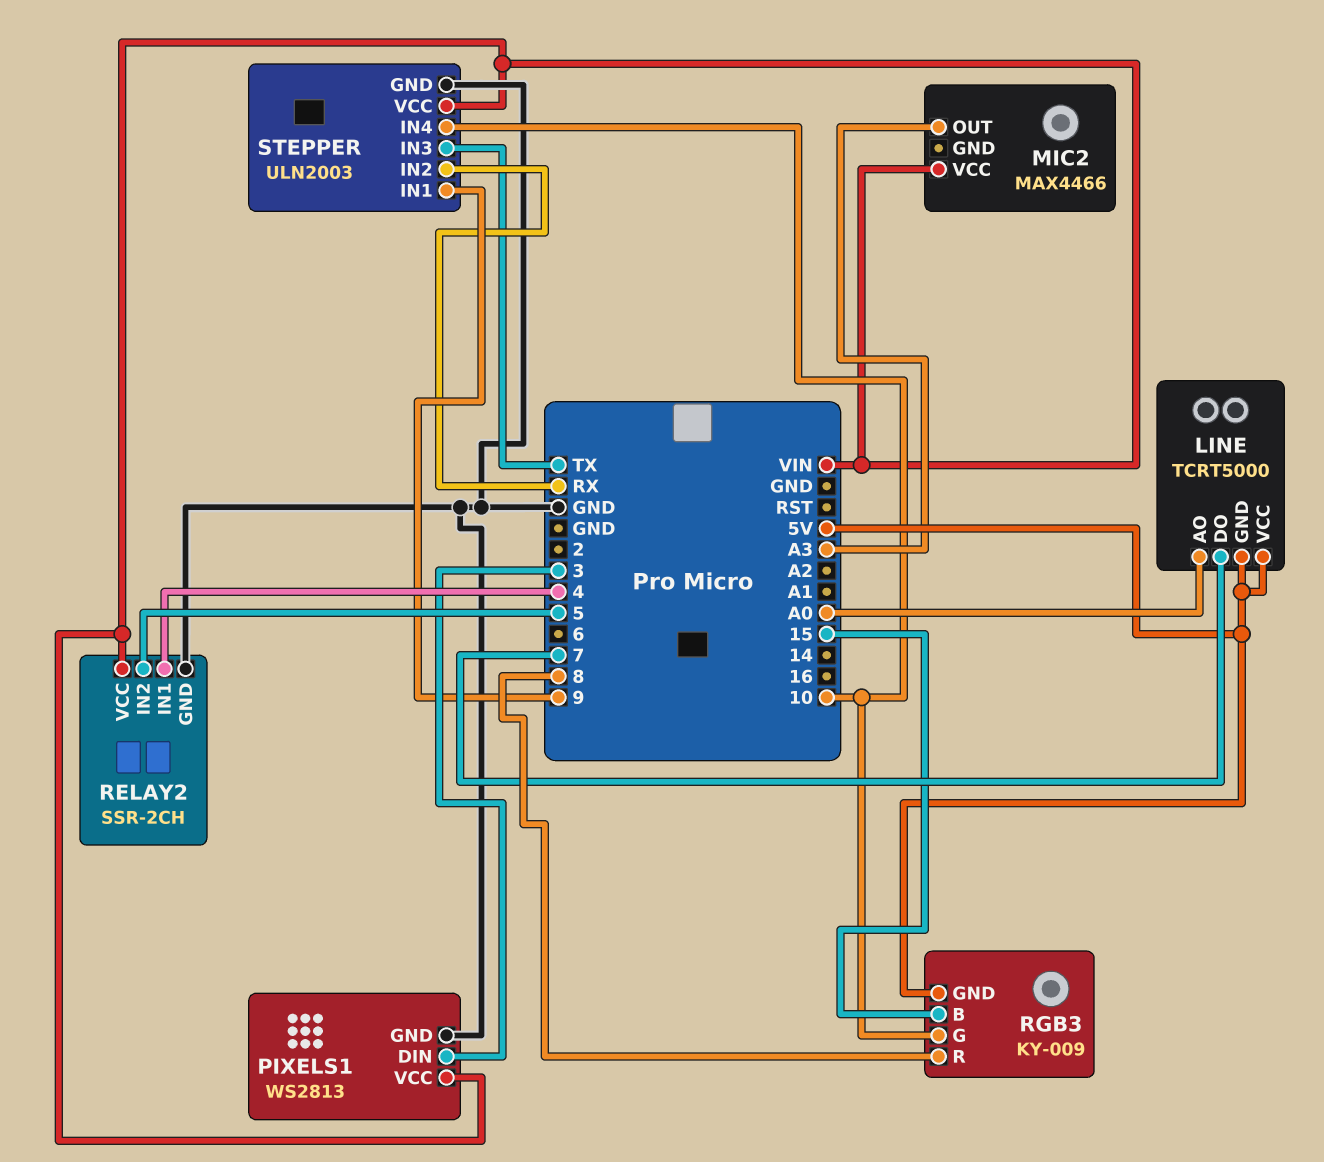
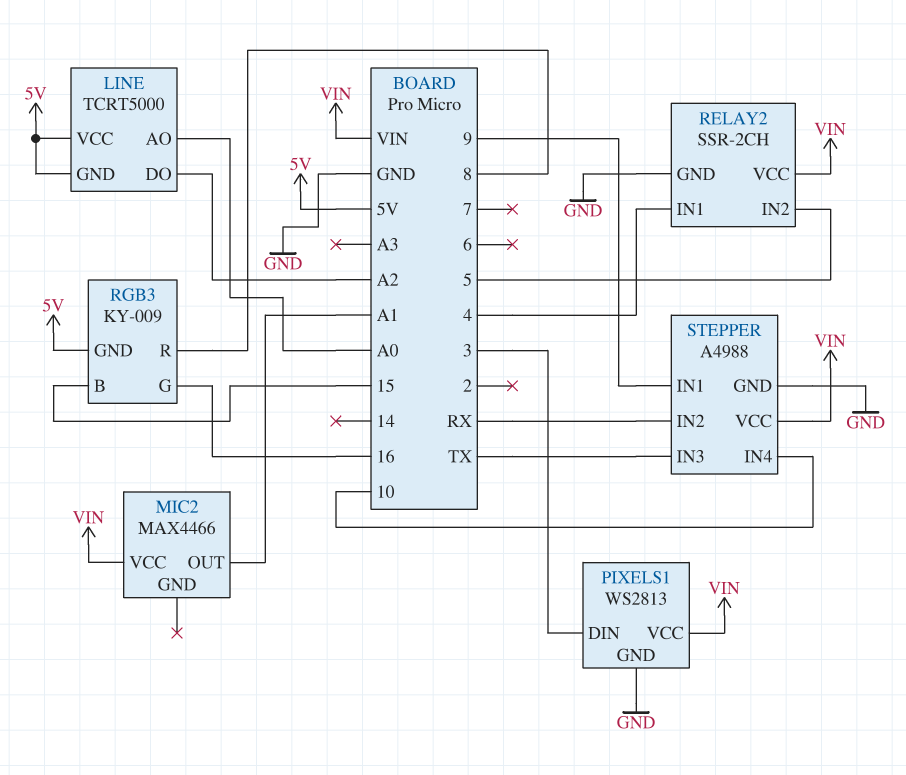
LINE pin DO: 7 -> A2
MIC2 pin OUT: A3 -> A1
RGB3 pin G: 10 -> 16
STEPPER: ULN2003 -> A4988

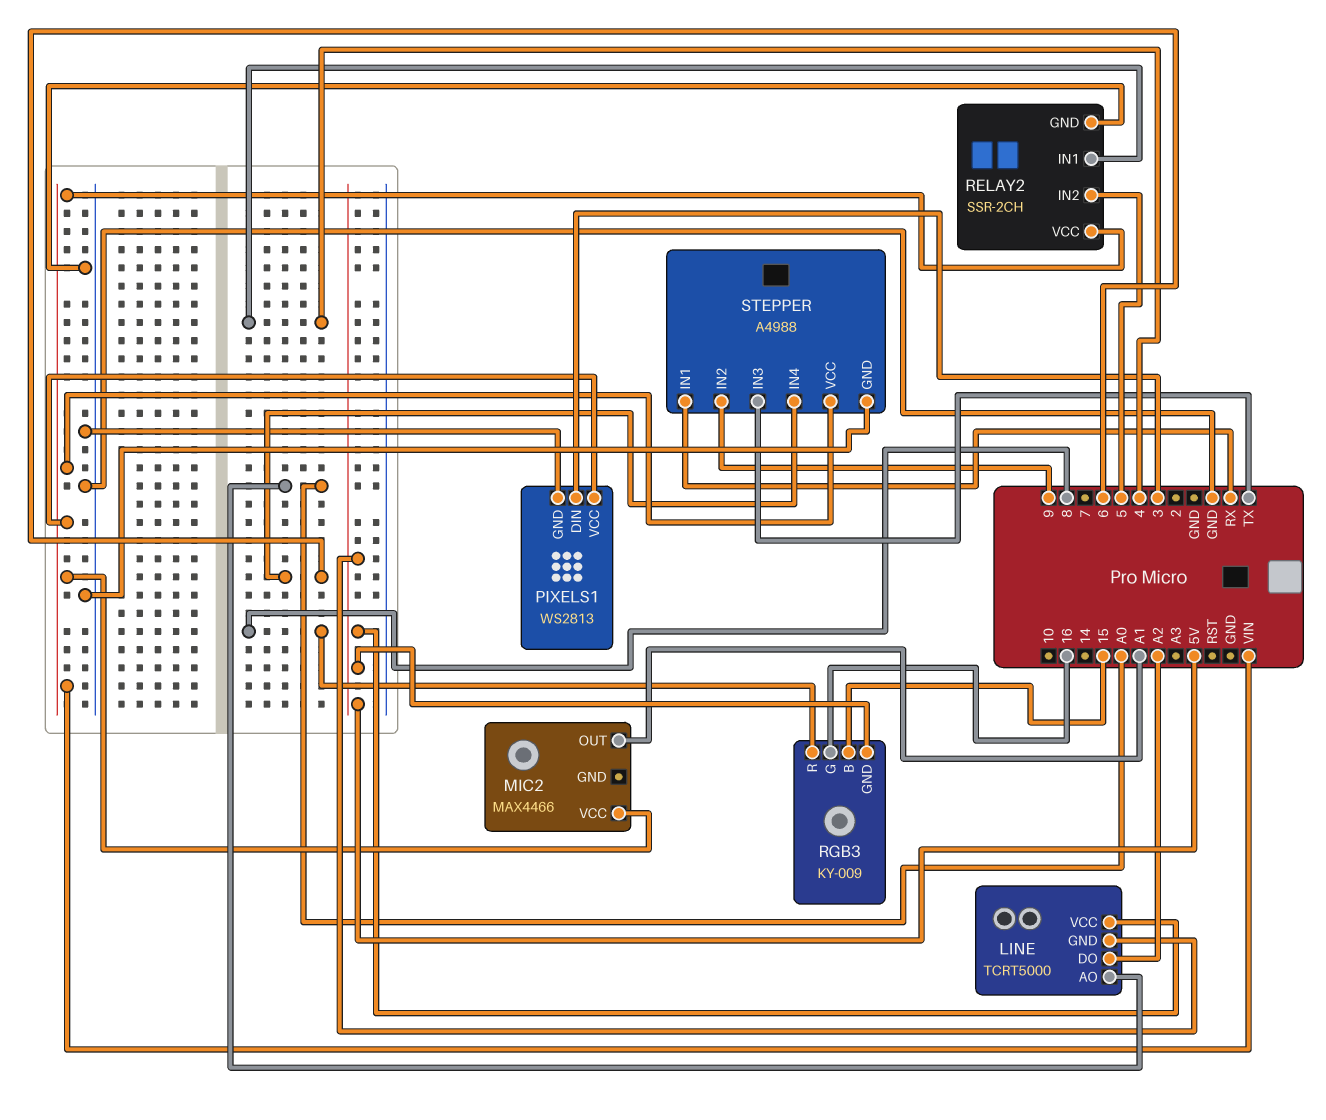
STEPPER pin IN1: 9 -> RX
STEPPER pin IN2: RX -> 9
STEPPER pin IN4: 10 -> 6

